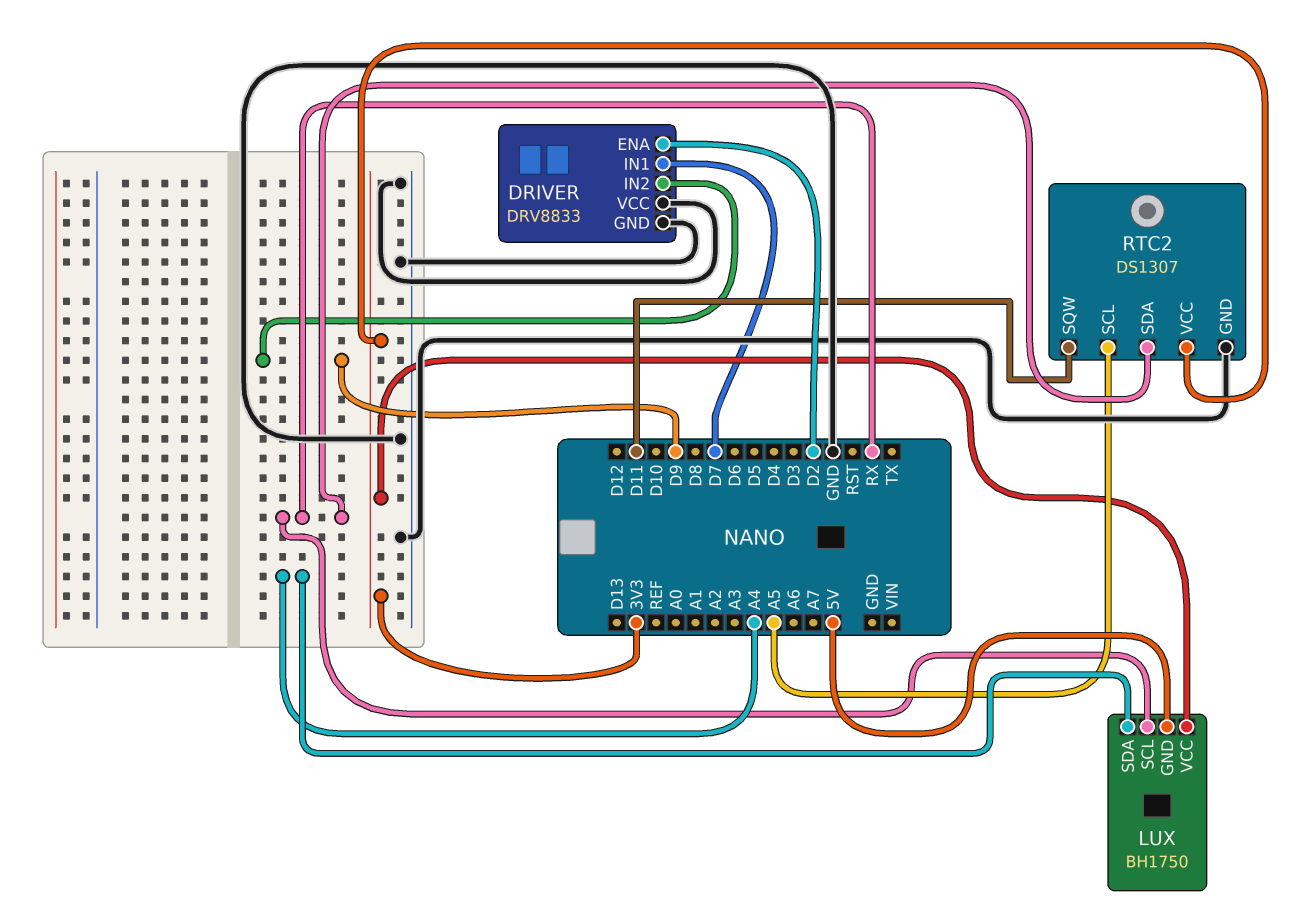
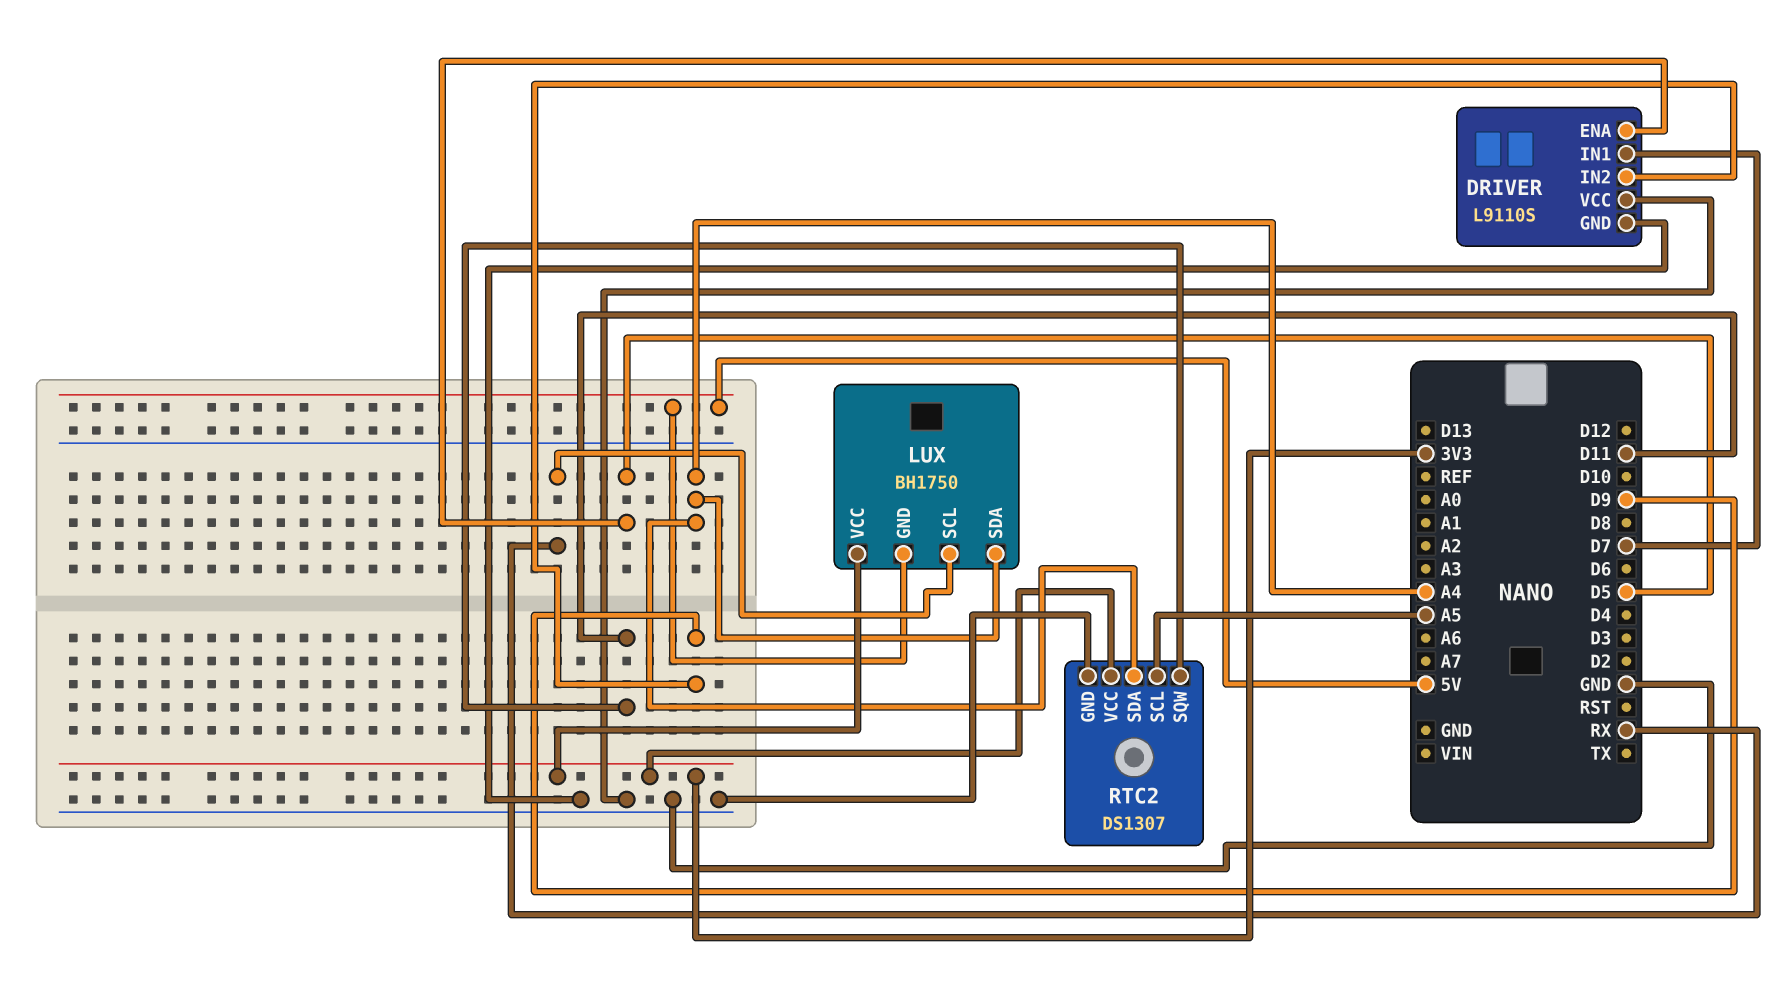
DRIVER: DRV8833 -> L9110S
DRIVER pin ENA: D2 -> D5
RTC2 pin SDA: RX -> A4

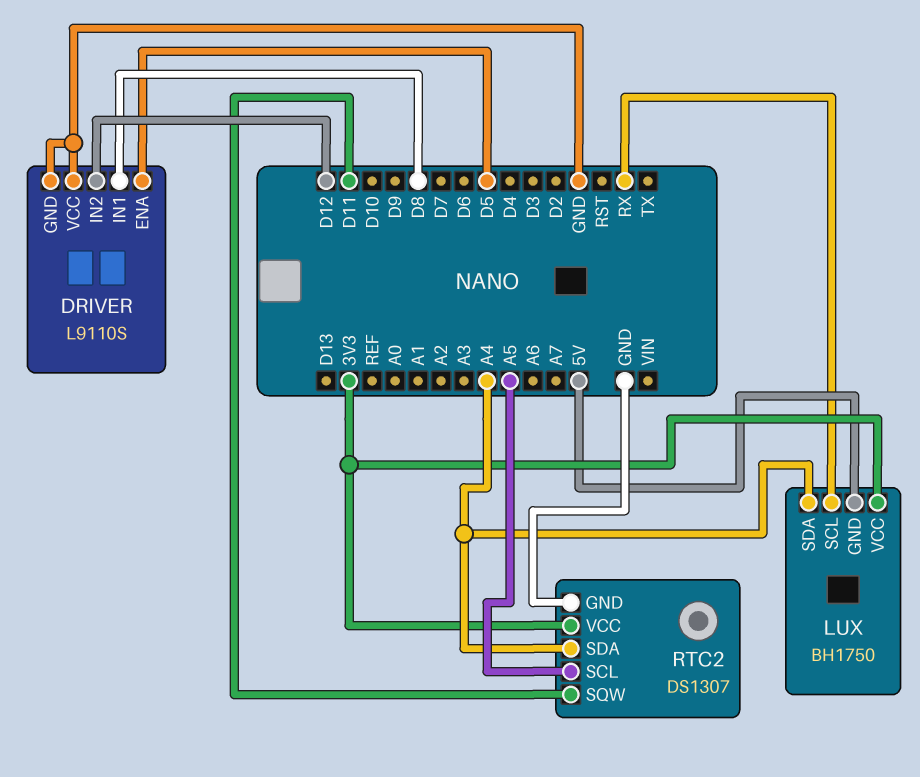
DRIVER pin IN1: D7 -> D8
DRIVER pin IN2: D9 -> D12

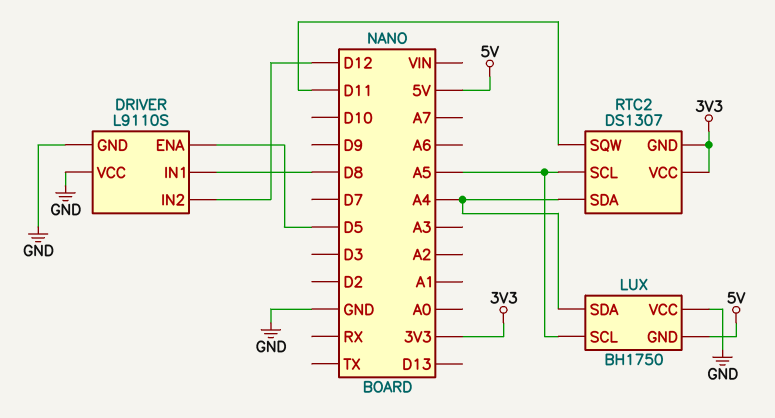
LUX pin SCL: RX -> A5
LUX pin VCC: 3V3 -> GND
RTC2 pin GND: GND -> 3V3

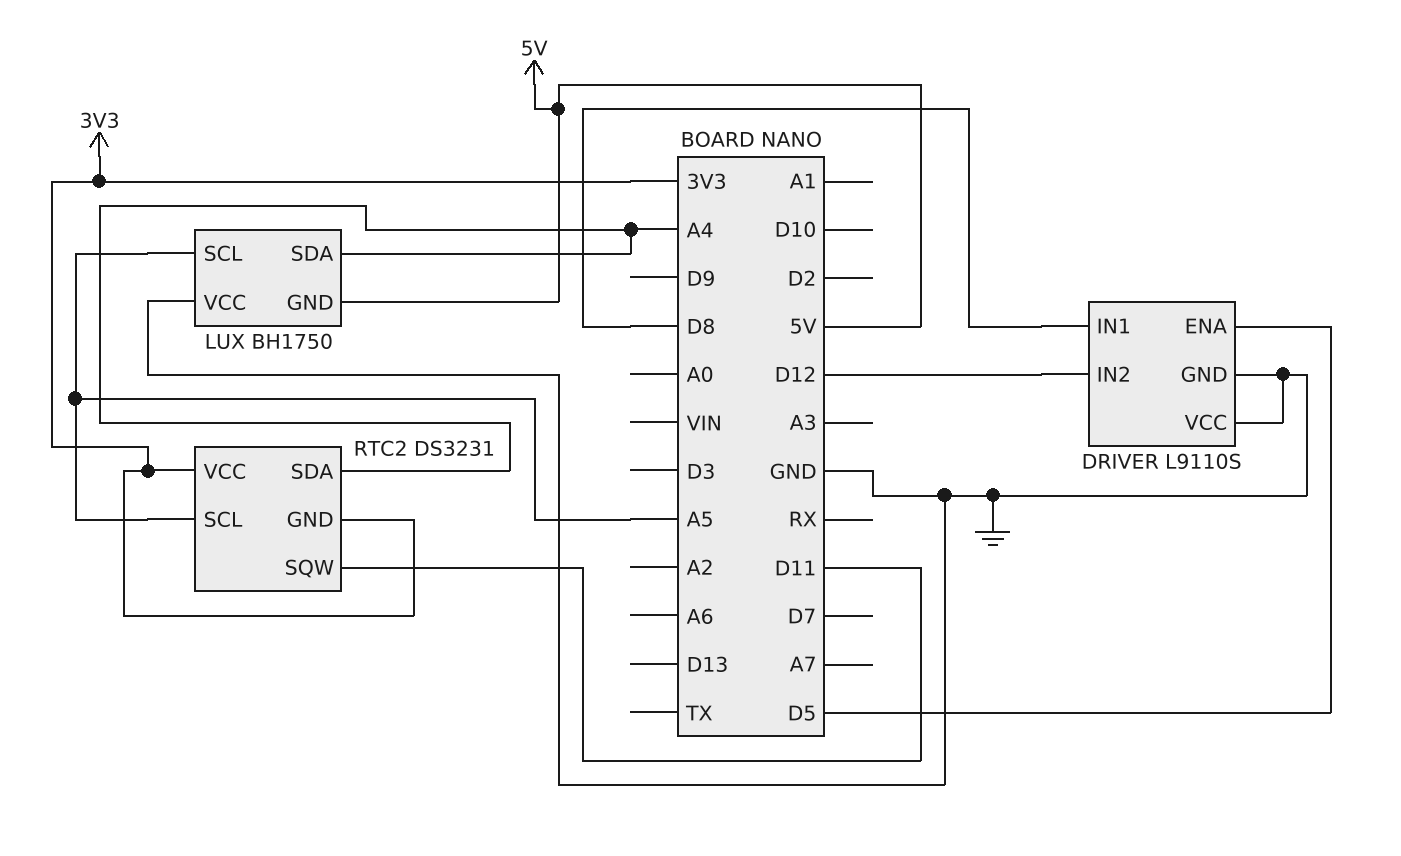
RTC2: DS1307 -> DS3231

